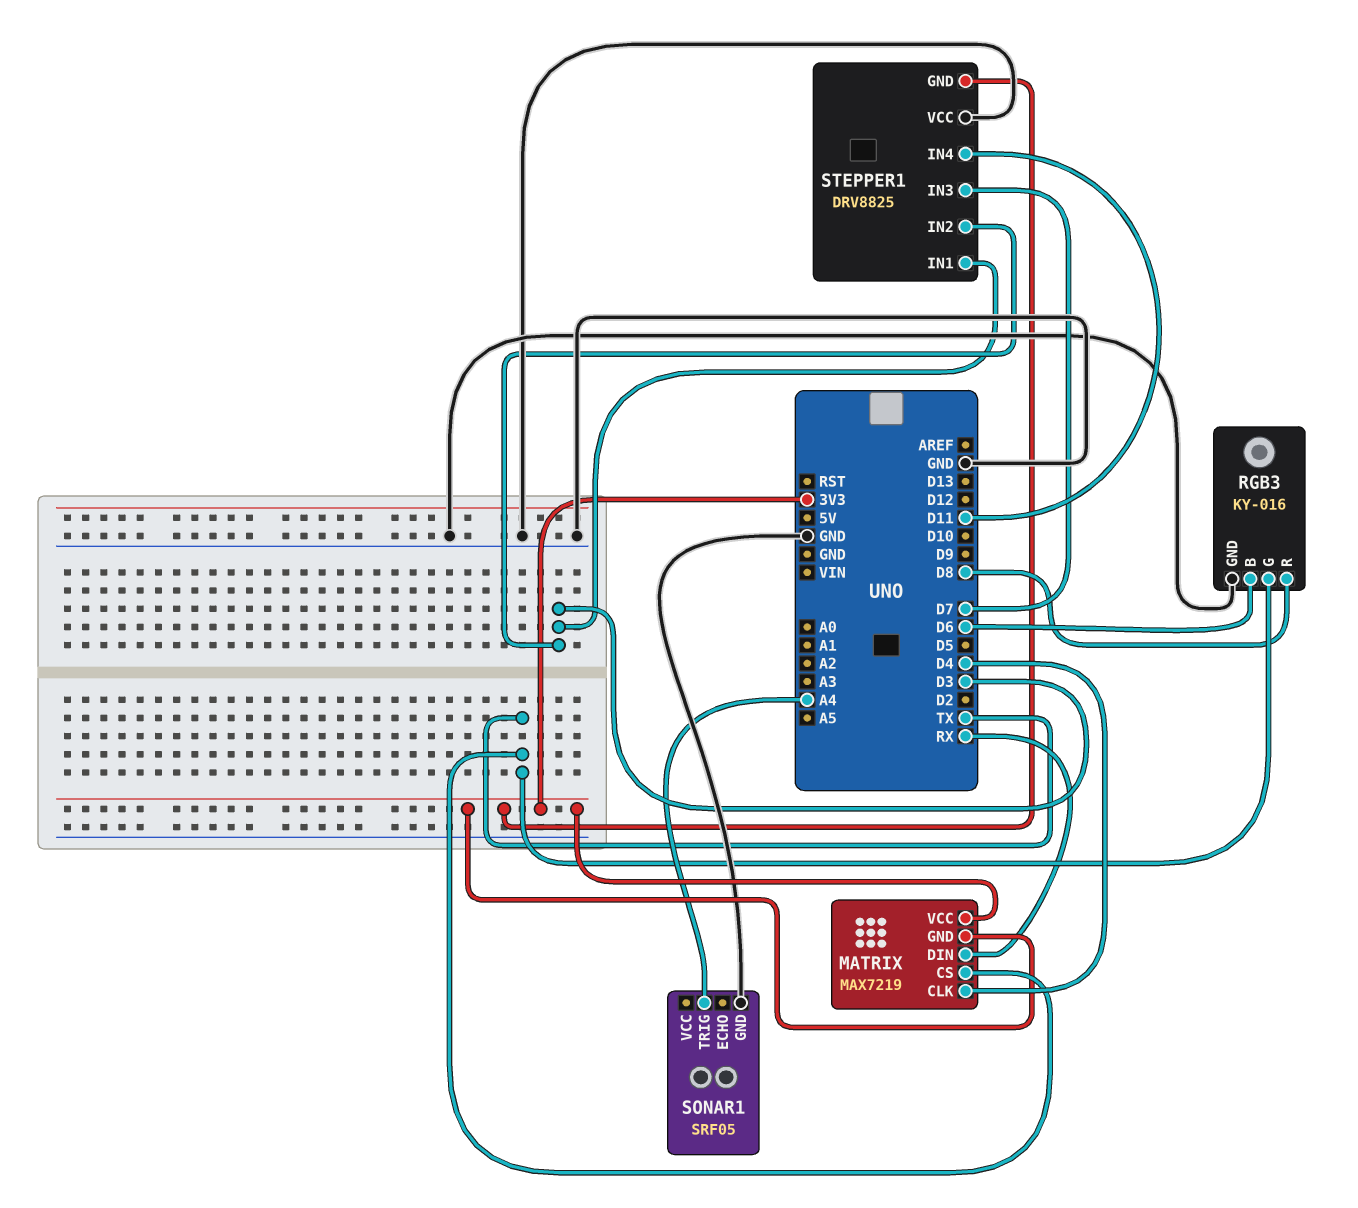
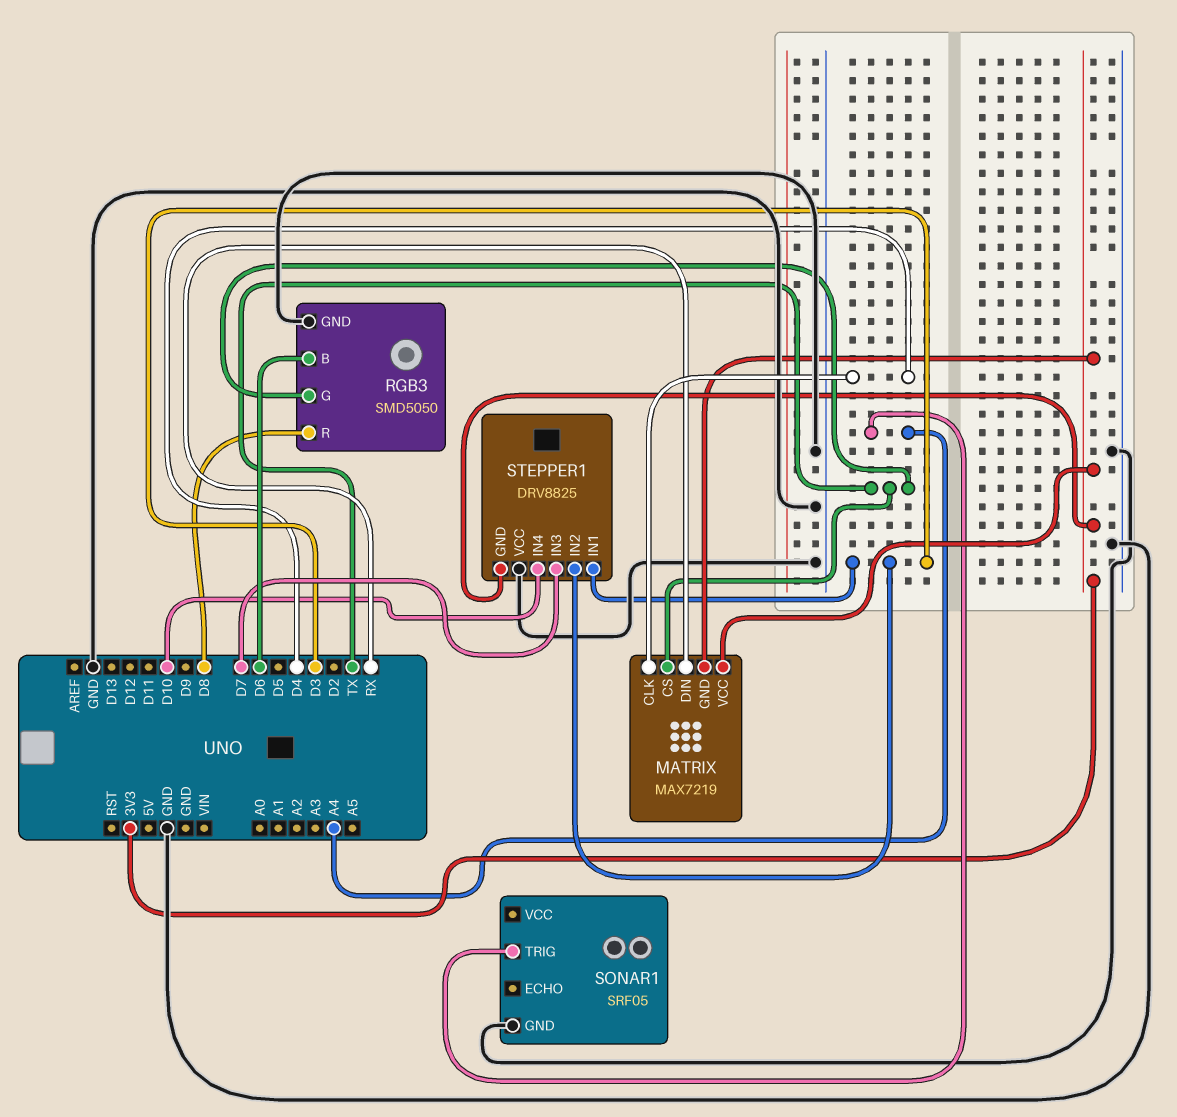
RGB3: KY-016 -> SMD5050
STEPPER1 pin IN4: D11 -> D10

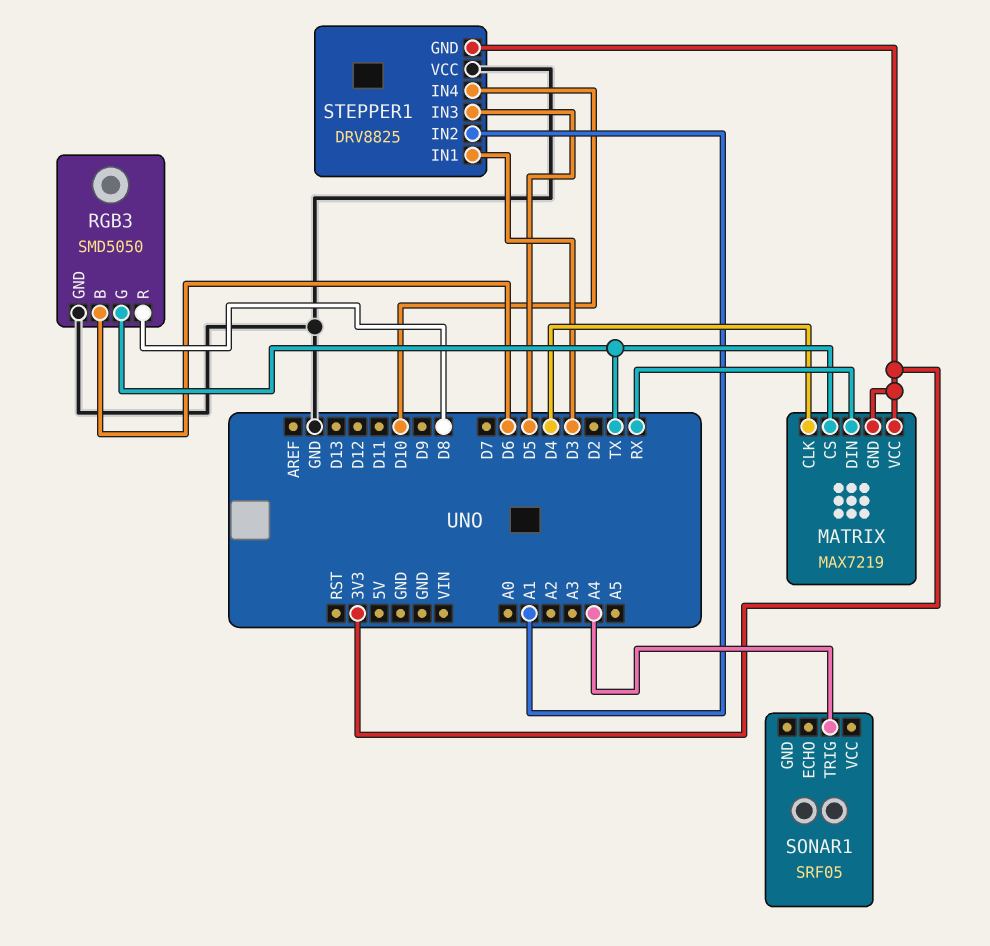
SONAR1 pin GND: GND -> none
STEPPER1 pin IN2: D3 -> A1
STEPPER1 pin IN3: D7 -> D5

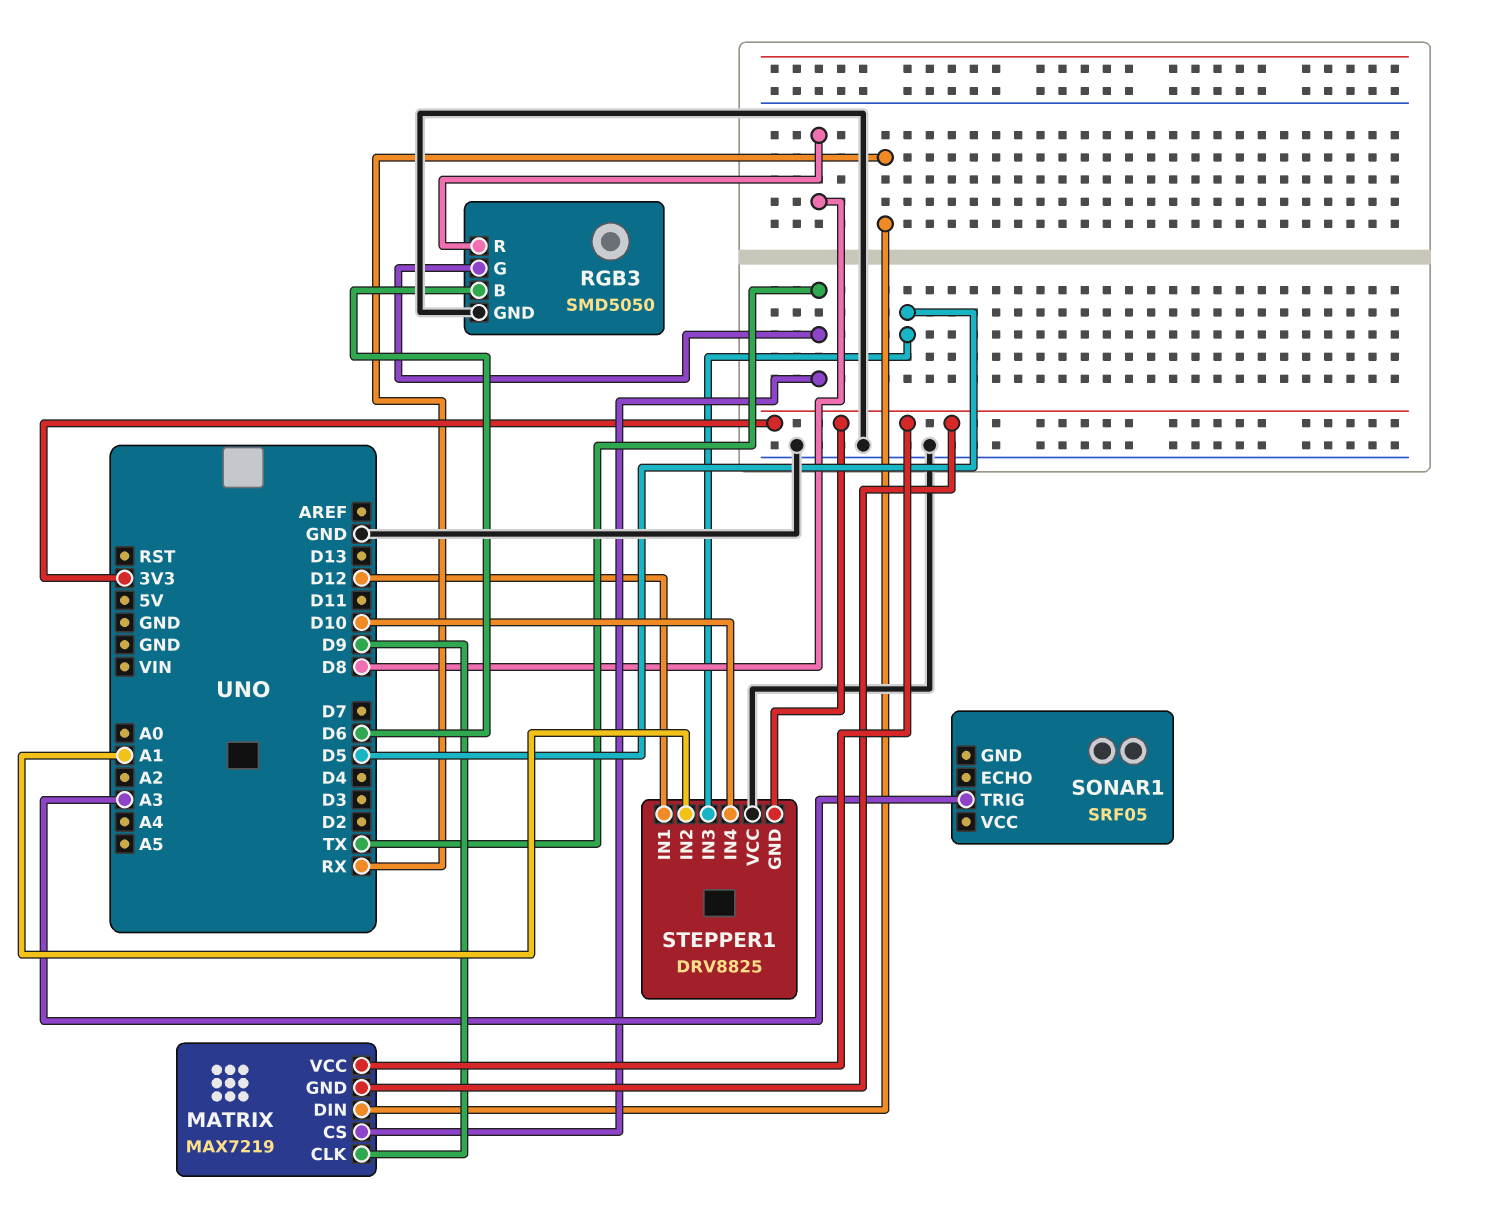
MATRIX pin CLK: D4 -> D9
SONAR1 pin TRIG: A4 -> A3
STEPPER1 pin IN1: D3 -> D12

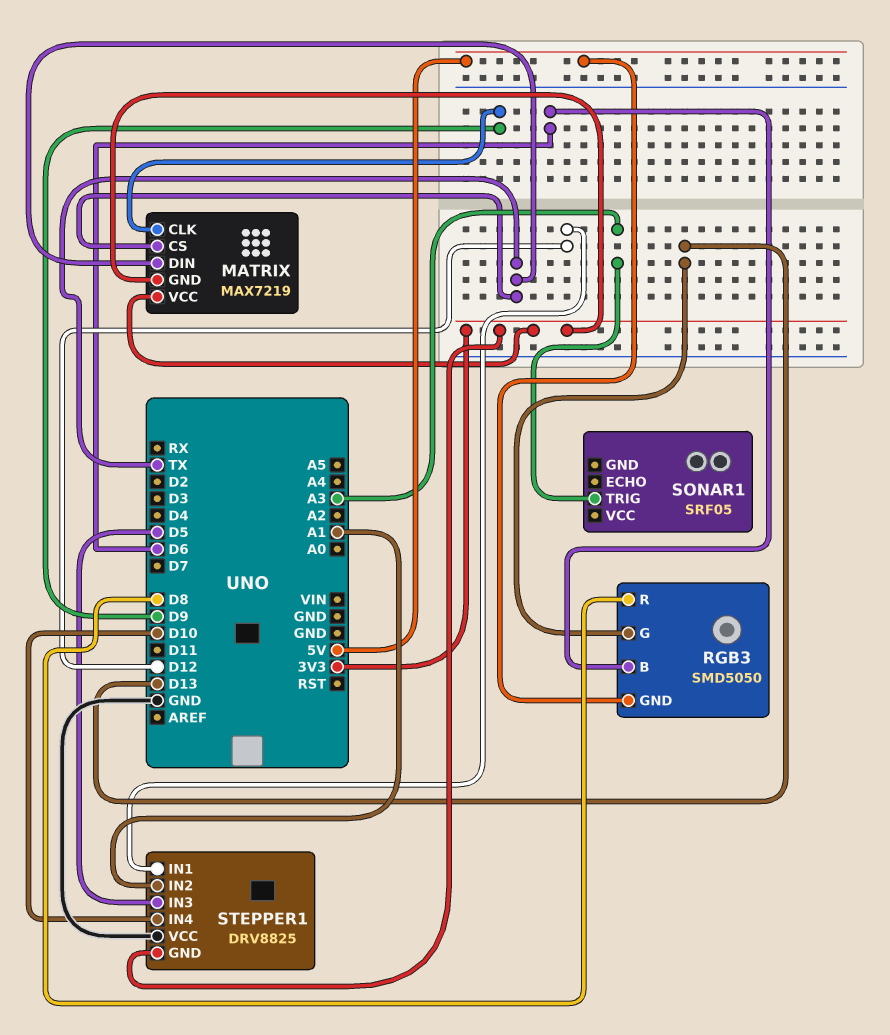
MATRIX pin DIN: RX -> TX
RGB3 pin G: TX -> D13
RGB3 pin GND: GND -> 5V

